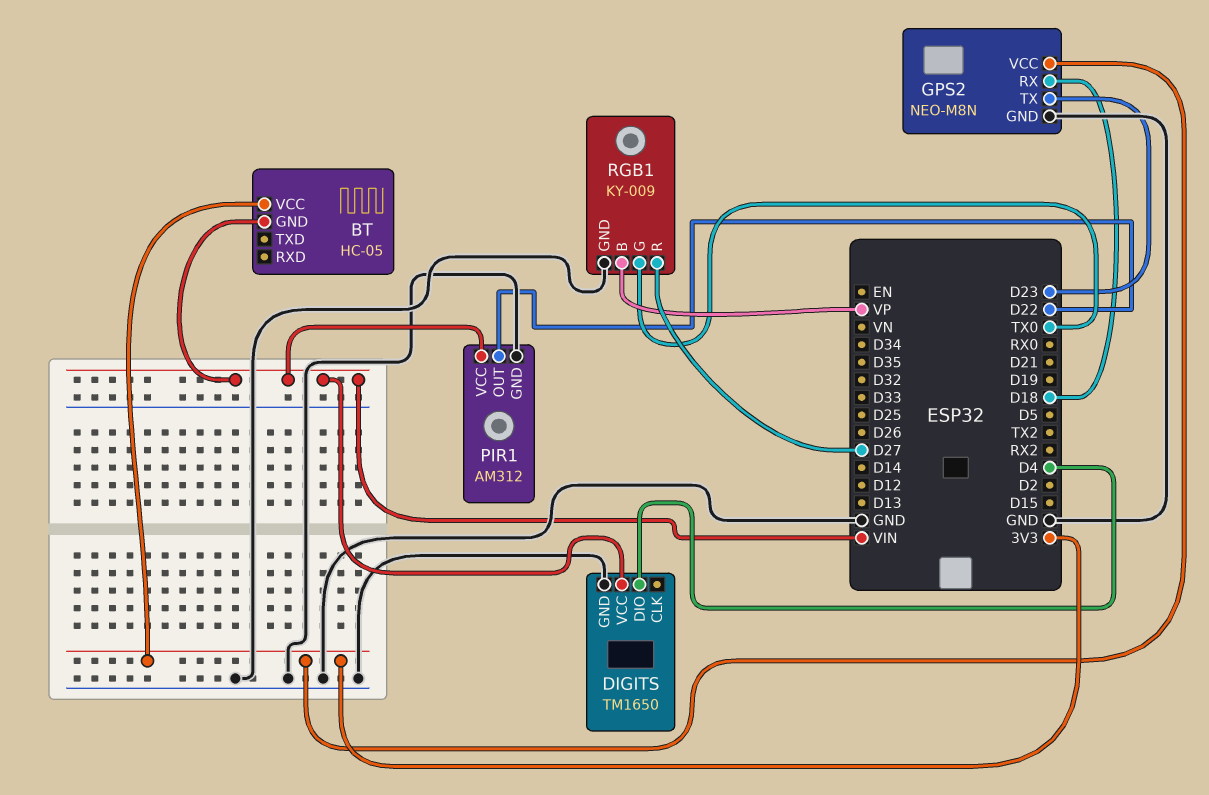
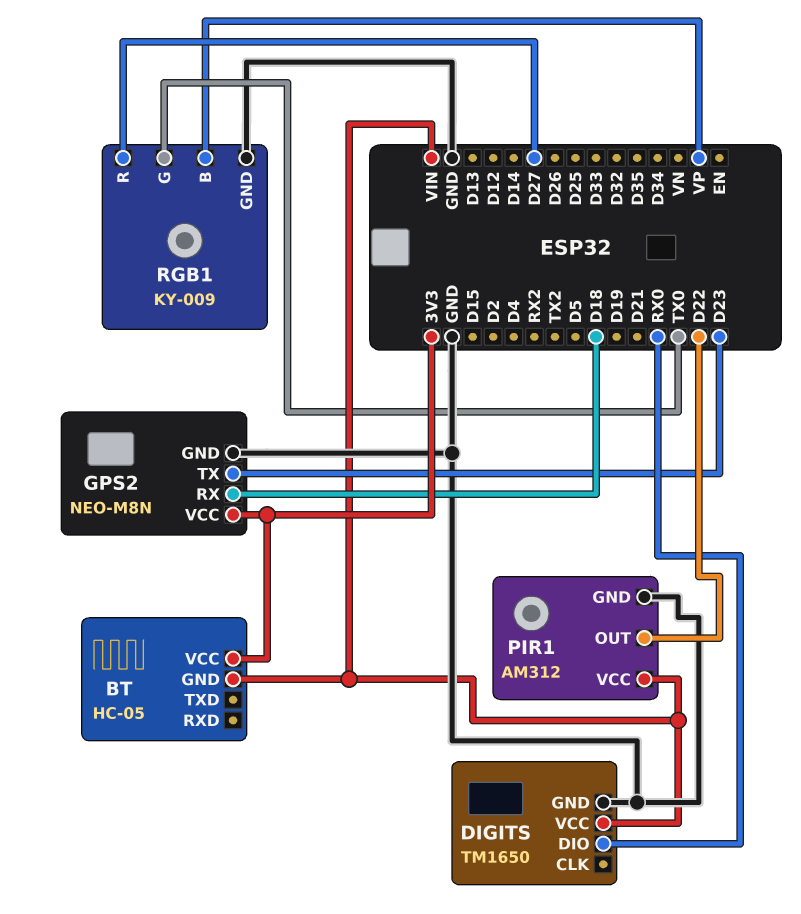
DIGITS pin DIO: D4 -> RX0

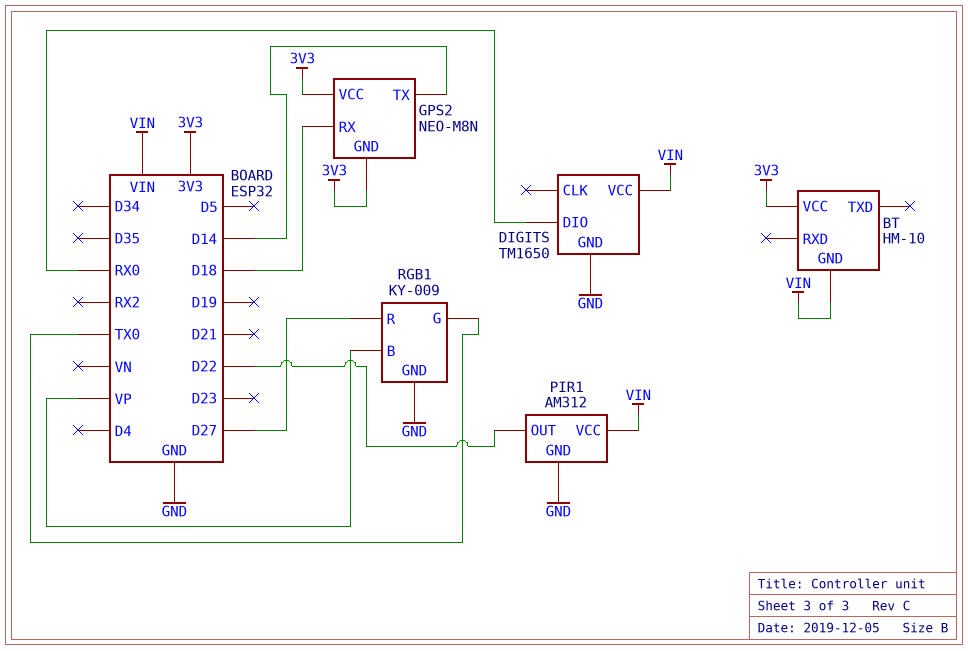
BT: HC-05 -> HM-10
GPS2 pin GND: GND -> 3V3
GPS2 pin TX: D23 -> D14

